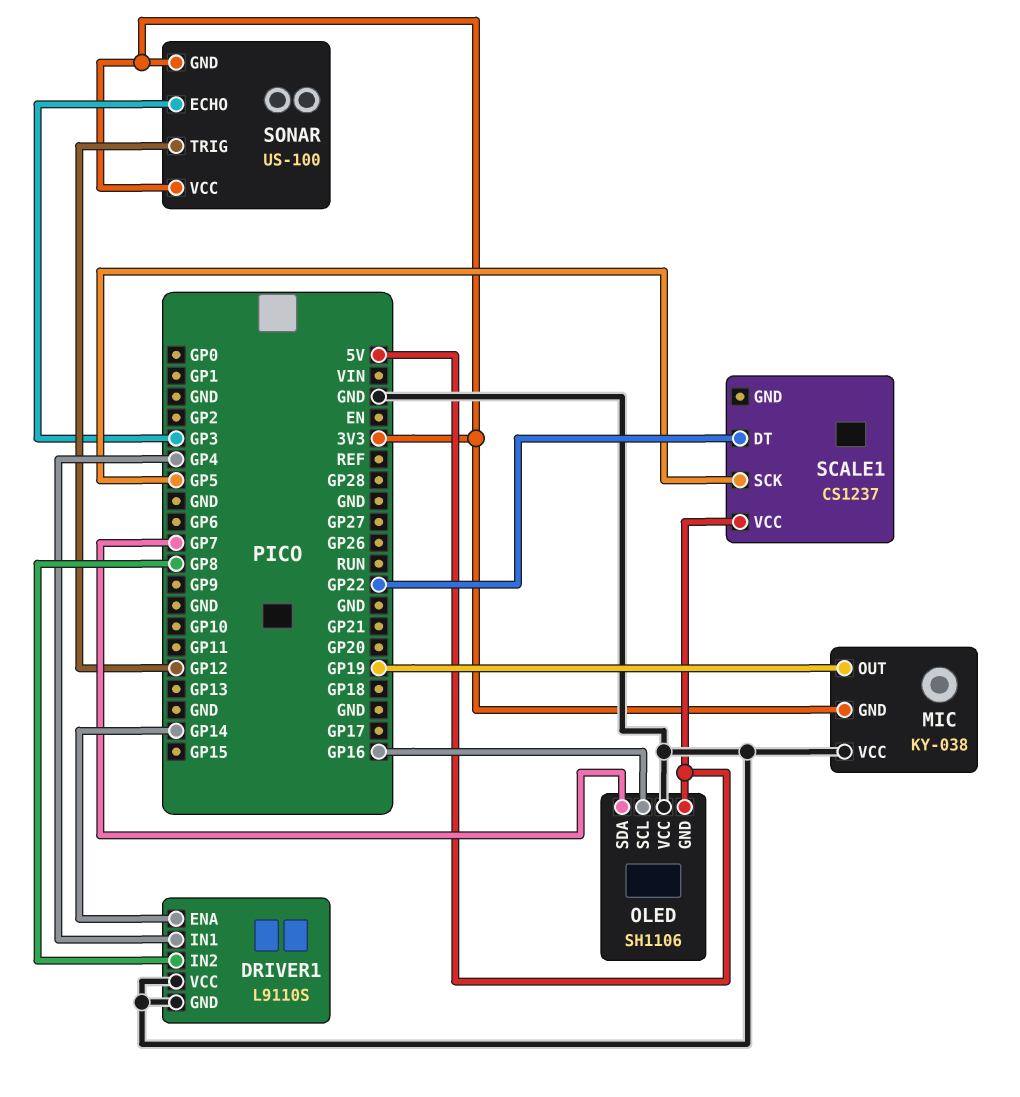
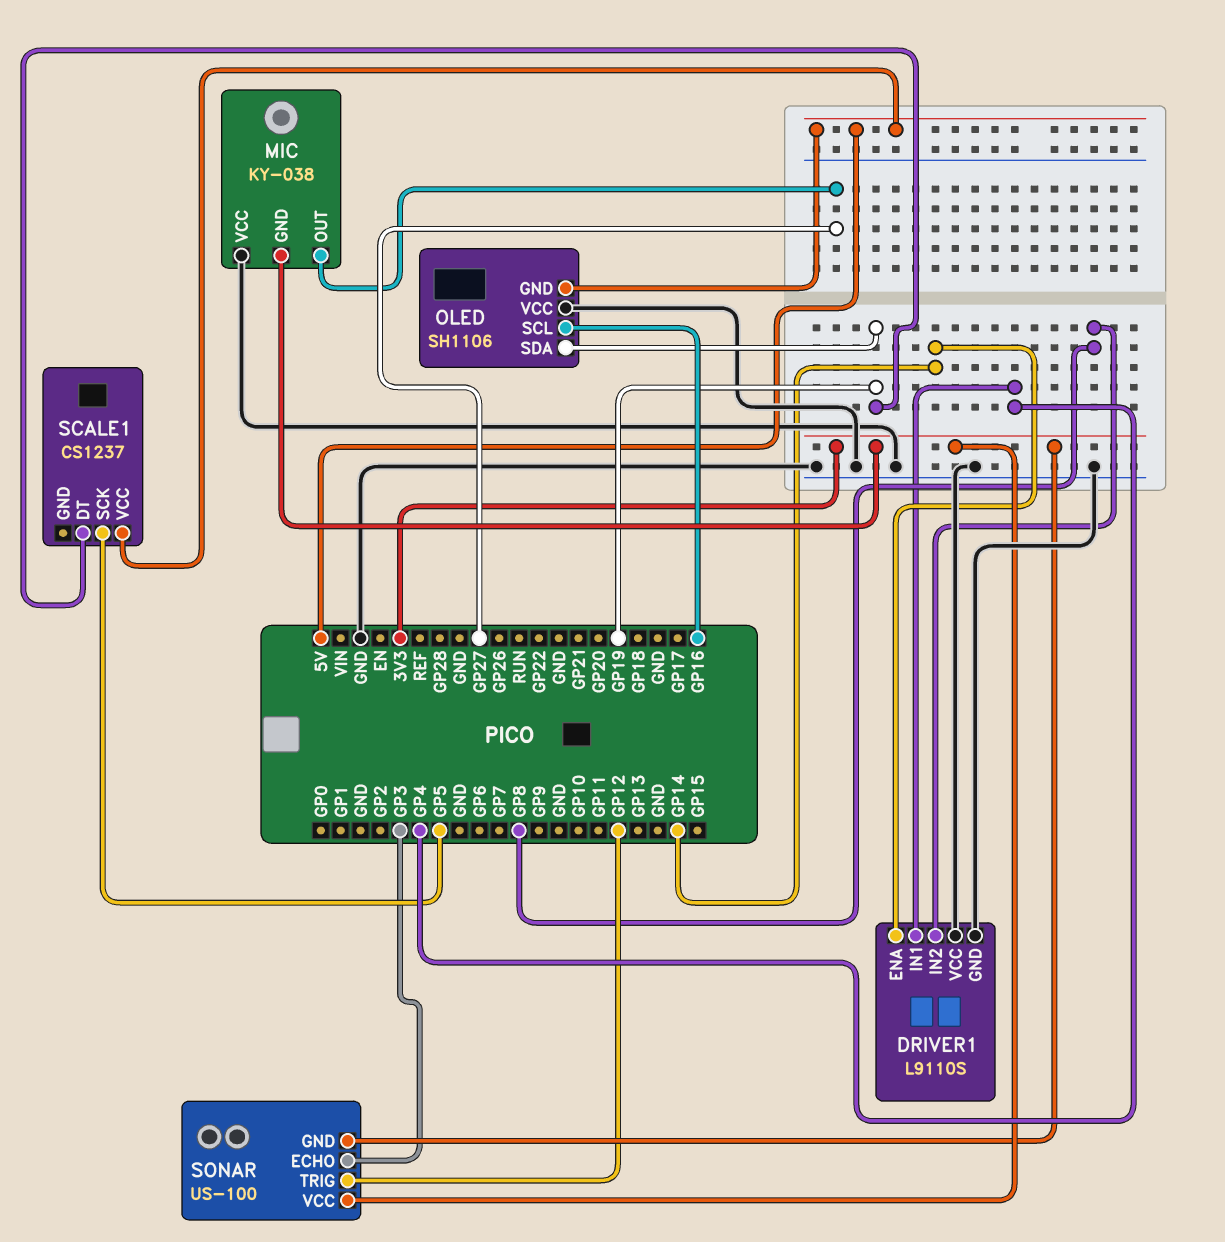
MIC pin OUT: GP19 -> GP27
OLED pin SDA: GP7 -> GP19
SCALE1 pin DT: GP22 -> GP19

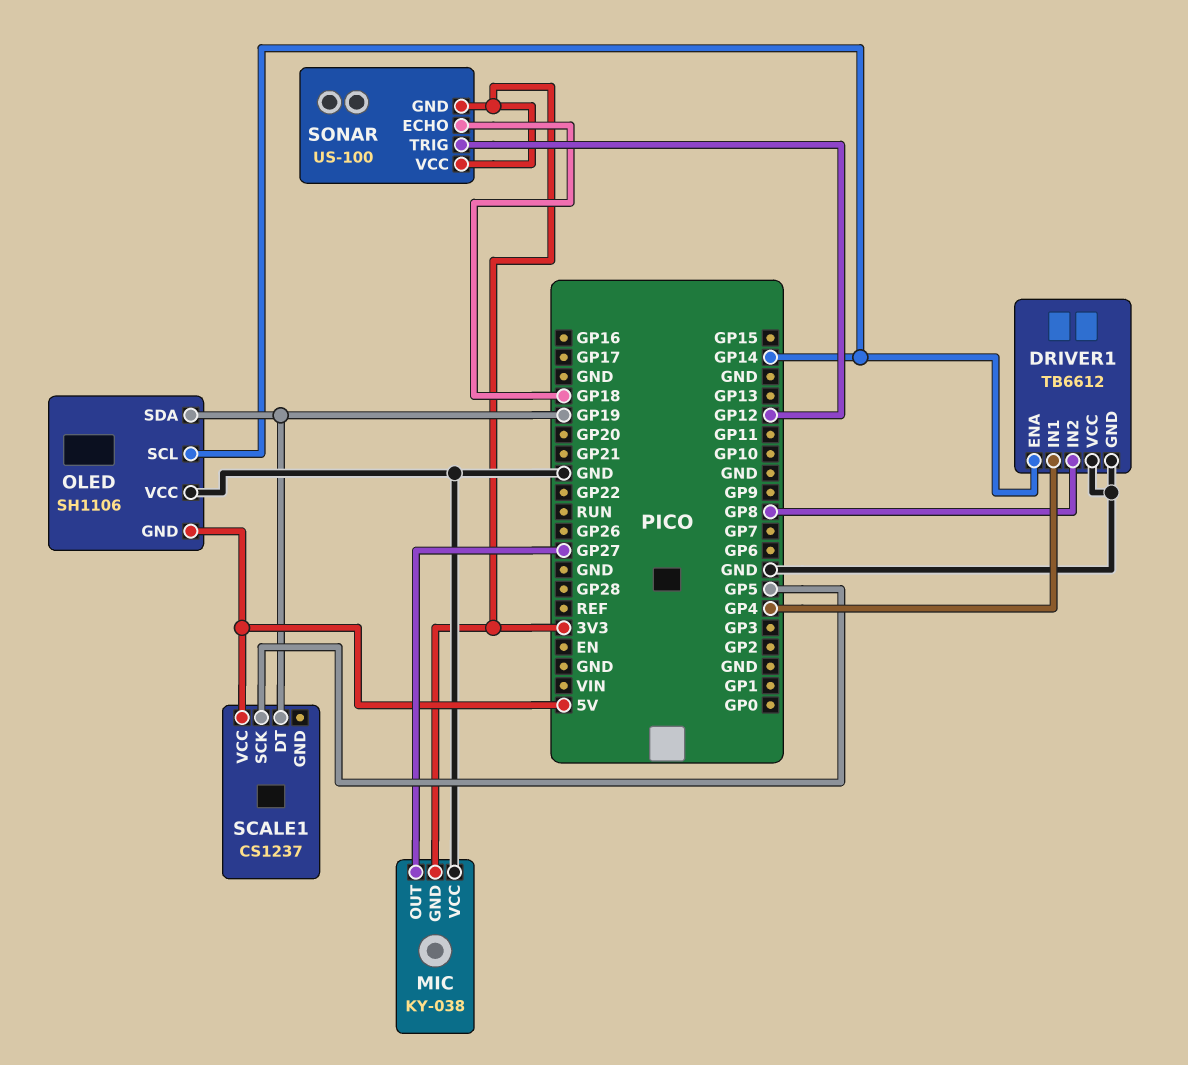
DRIVER1: L9110S -> TB6612
OLED pin SCL: GP16 -> GP14
SONAR pin ECHO: GP3 -> GP18

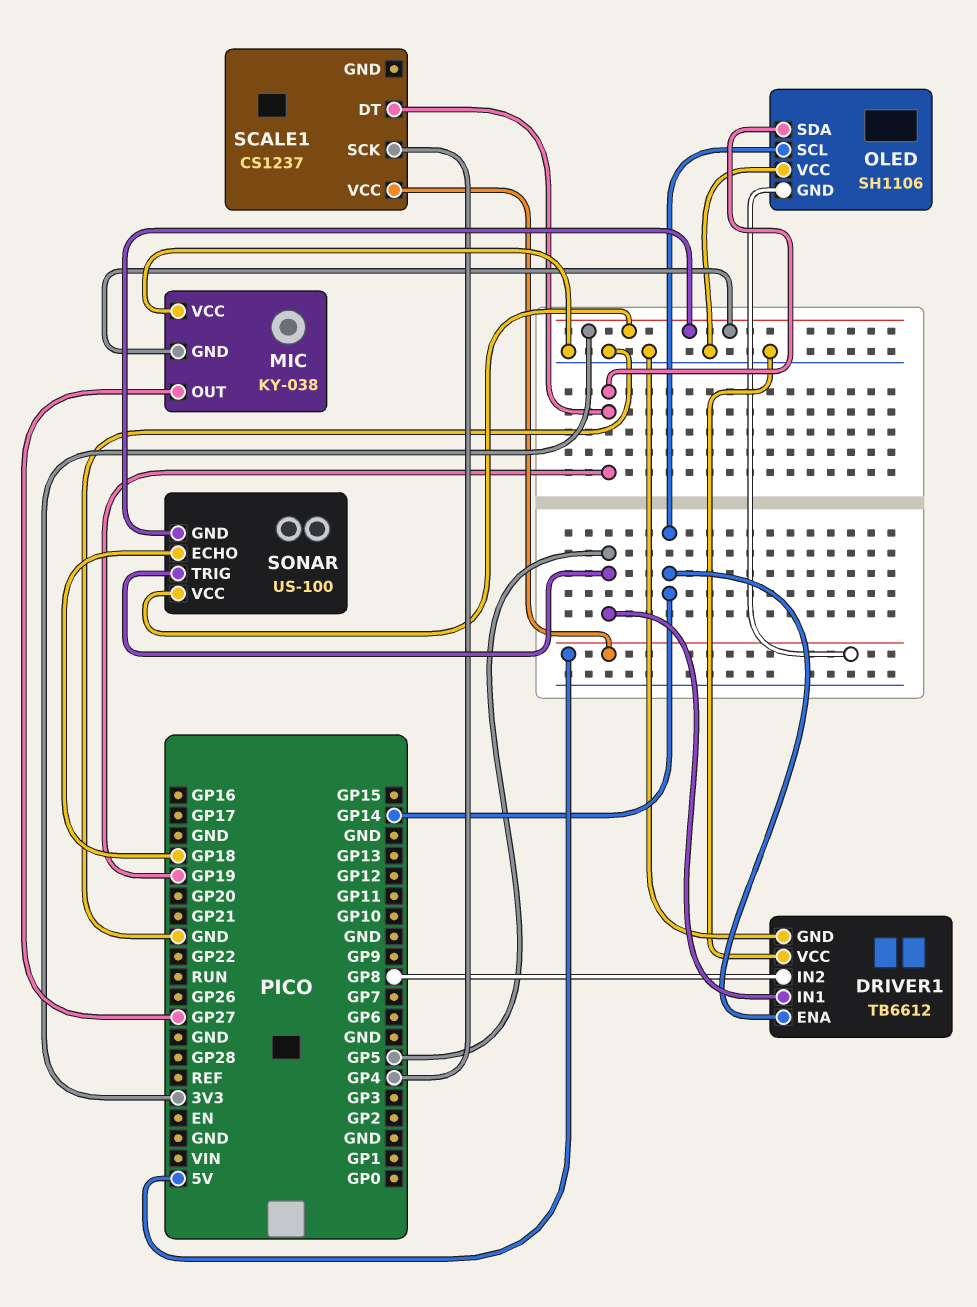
DRIVER1 pin IN1: GP4 -> GP5
SCALE1 pin SCK: GP5 -> GP4
SONAR pin TRIG: GP12 -> GP5

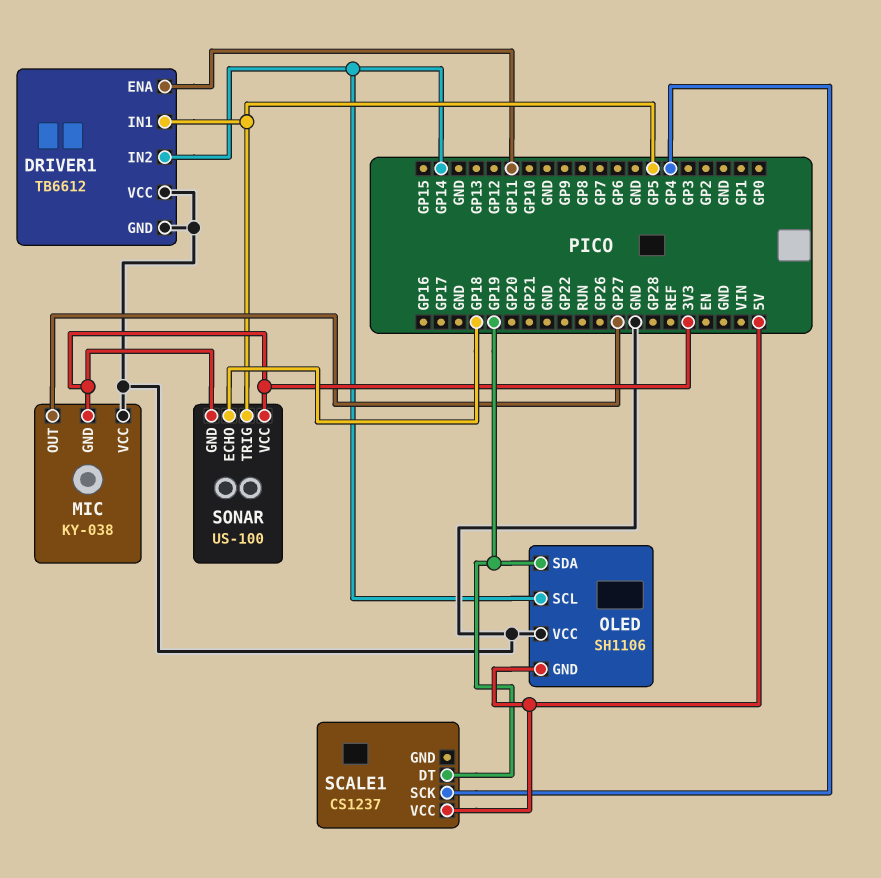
DRIVER1 pin ENA: GP14 -> GP11
DRIVER1 pin IN2: GP8 -> GP14

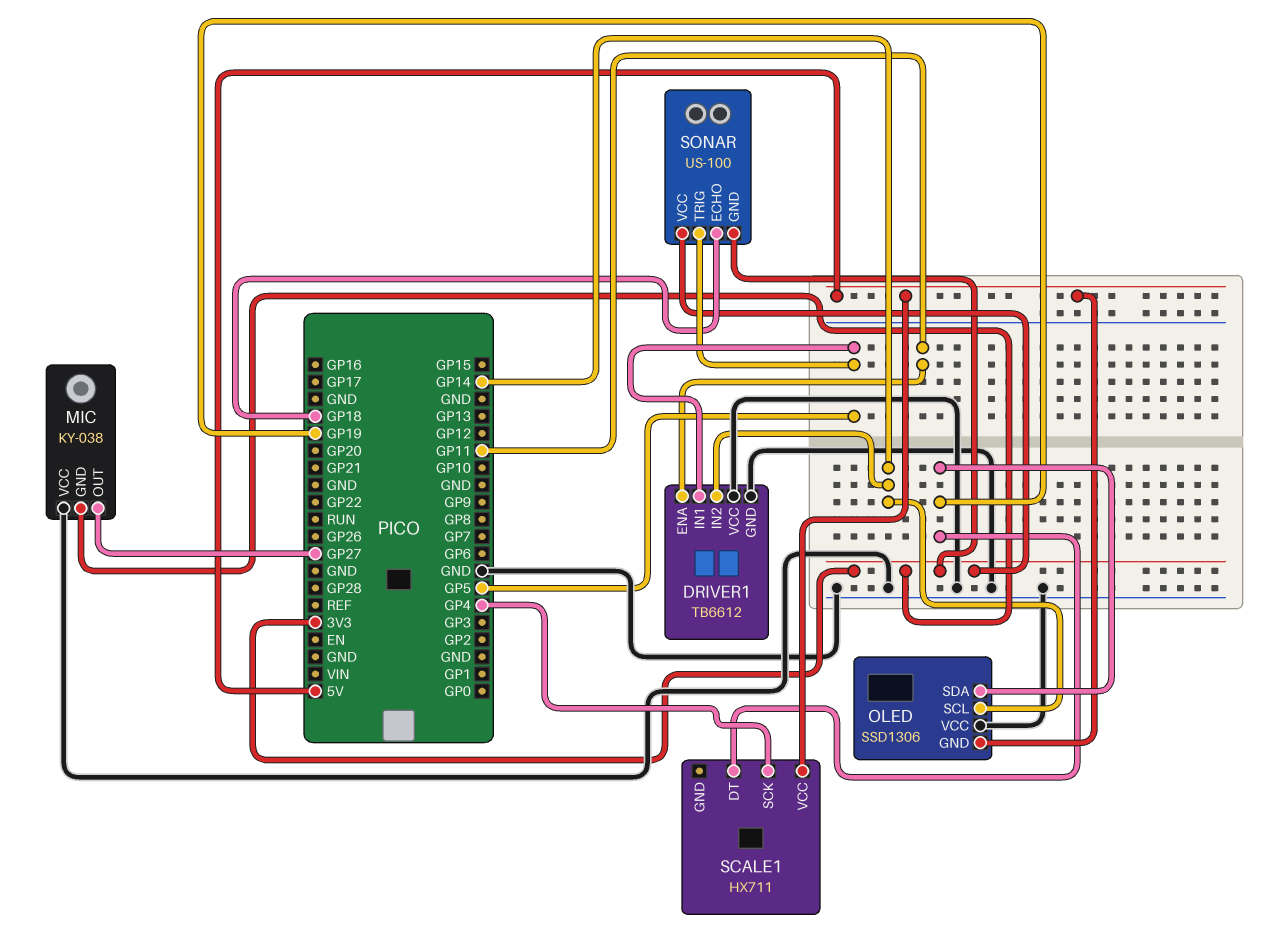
OLED: SH1106 -> SSD1306
SCALE1: CS1237 -> HX711

